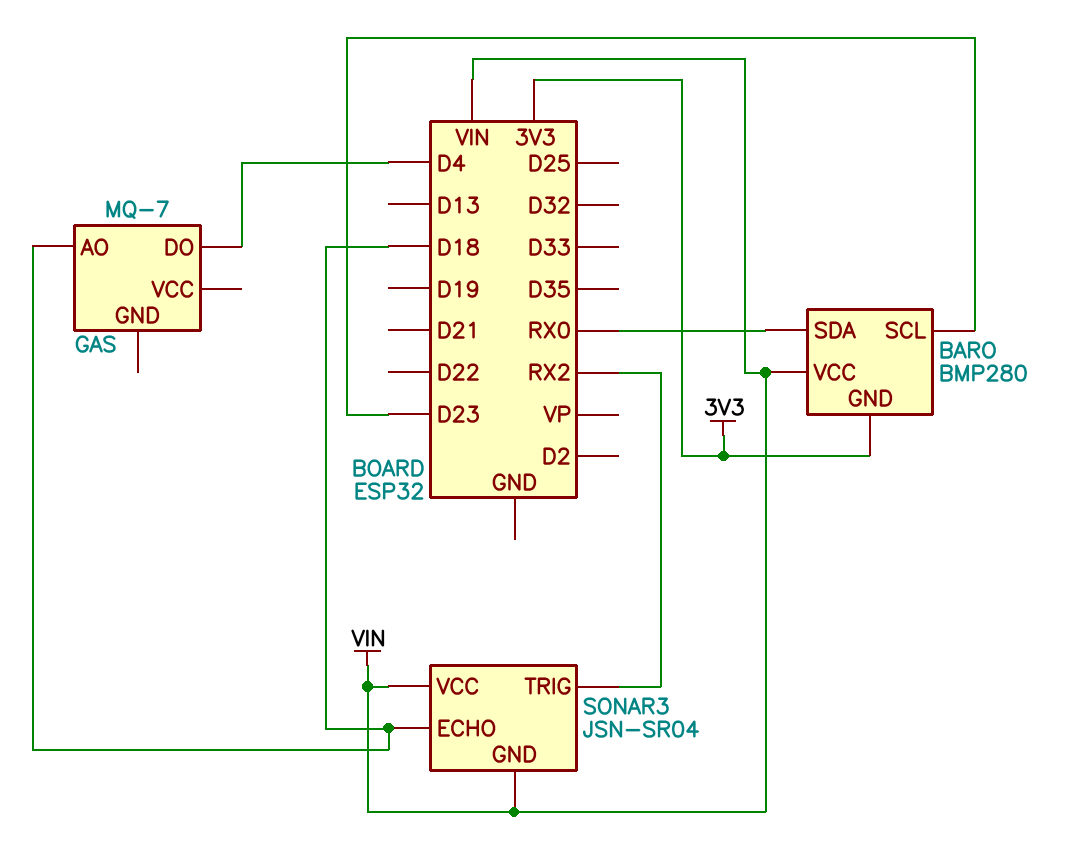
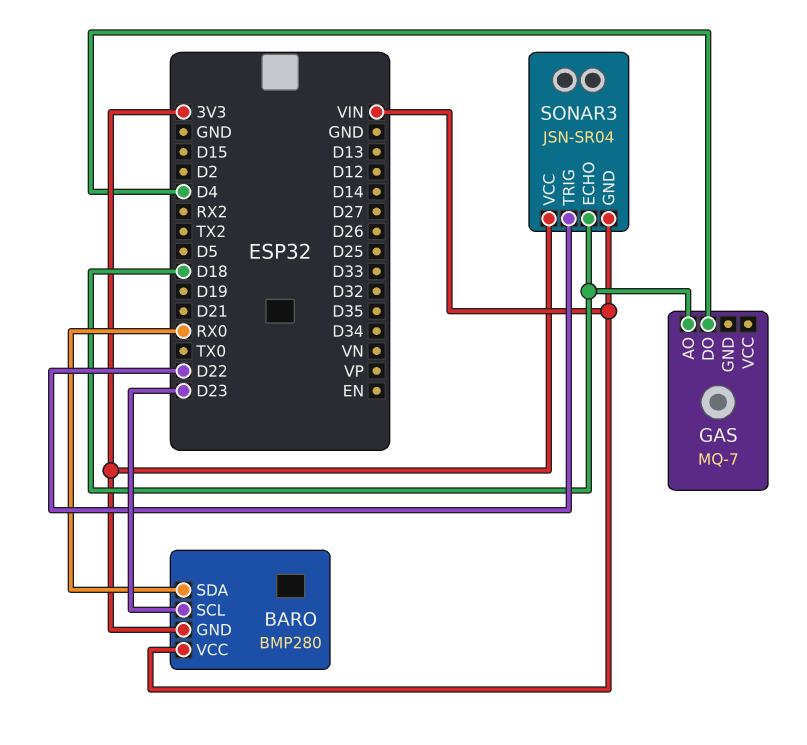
SONAR3 pin TRIG: RX2 -> D22
SONAR3 pin VCC: VIN -> 3V3

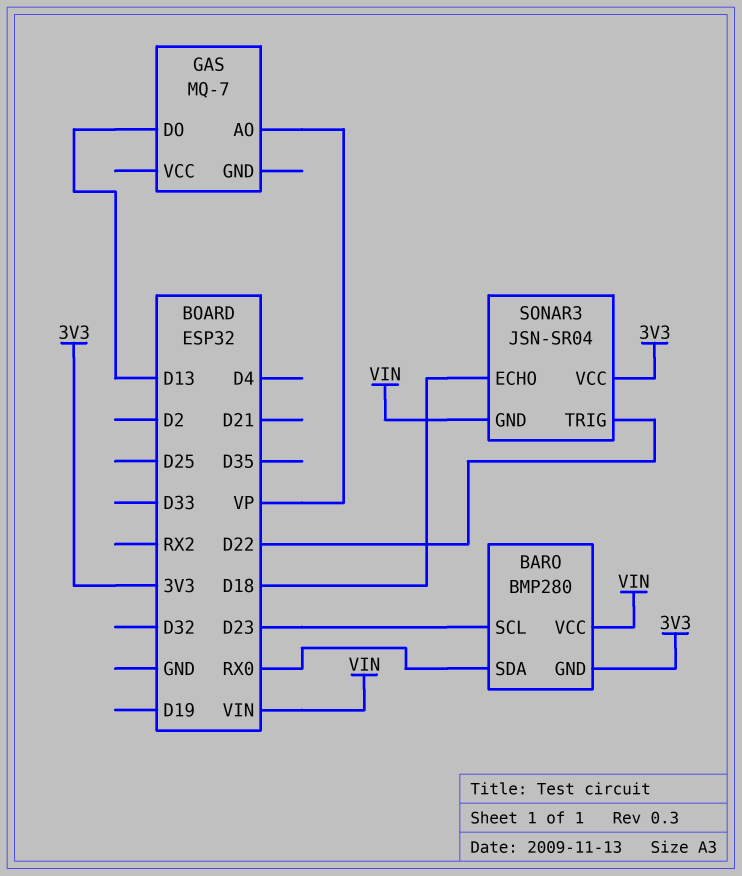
GAS pin AO: D18 -> VP
GAS pin DO: D4 -> D13

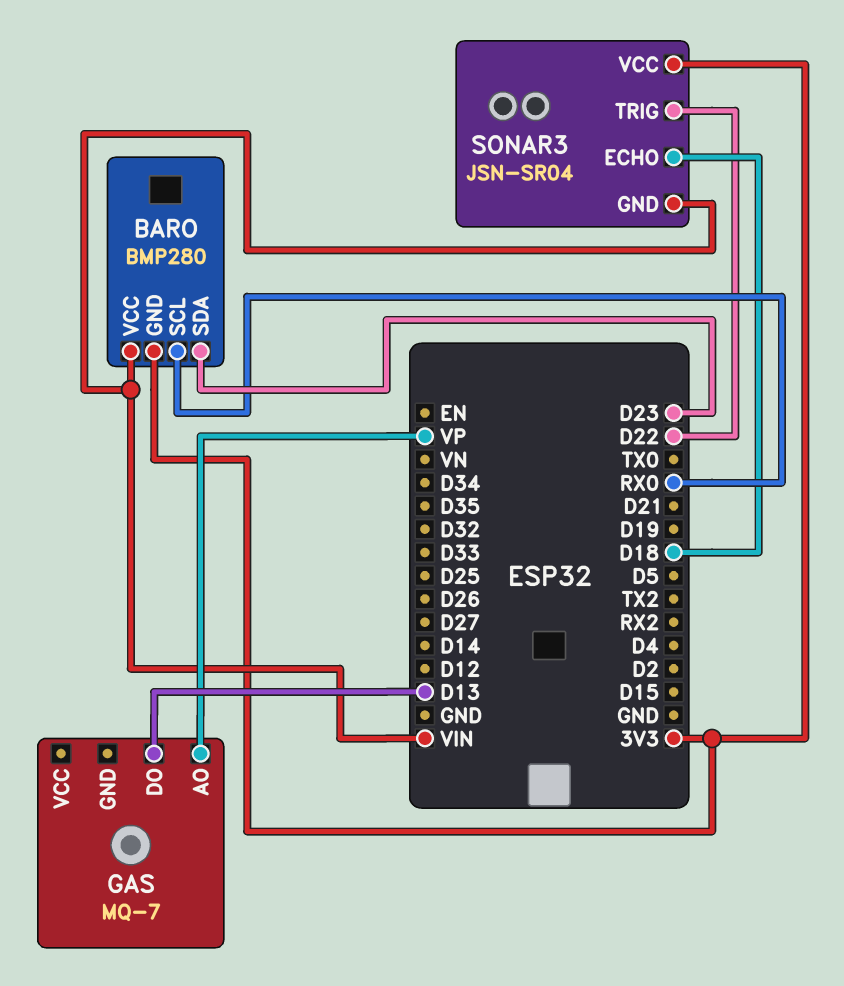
BARO pin SCL: D23 -> RX0
BARO pin SDA: RX0 -> D23

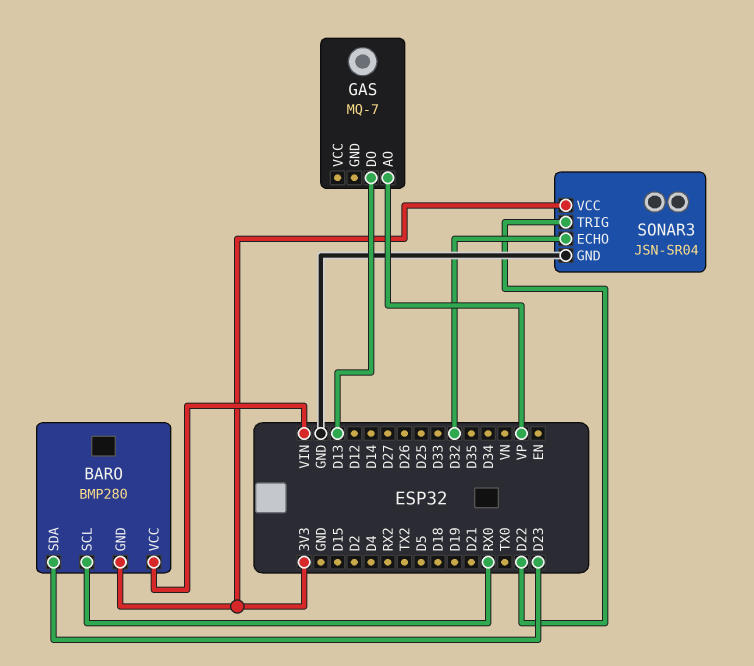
SONAR3 pin ECHO: D18 -> D32
SONAR3 pin GND: VIN -> GND

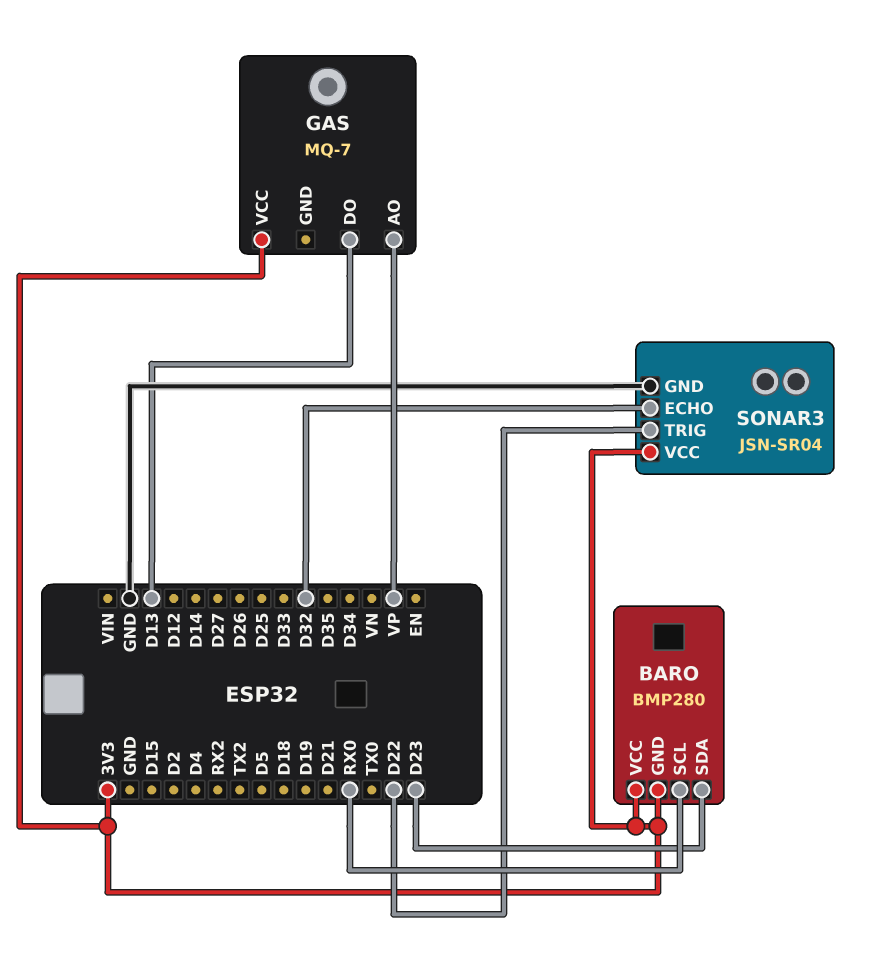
BARO pin VCC: VIN -> 3V3
GAS pin VCC: none -> 3V3

